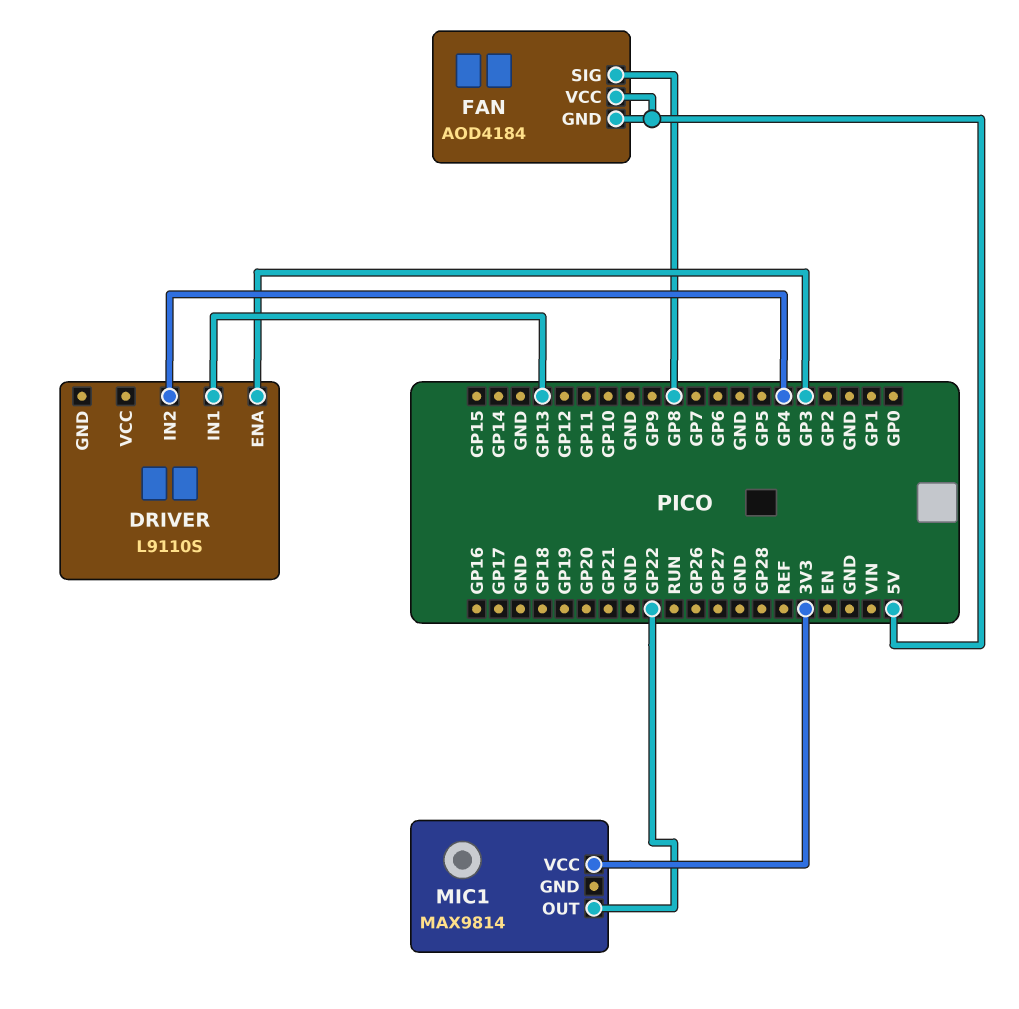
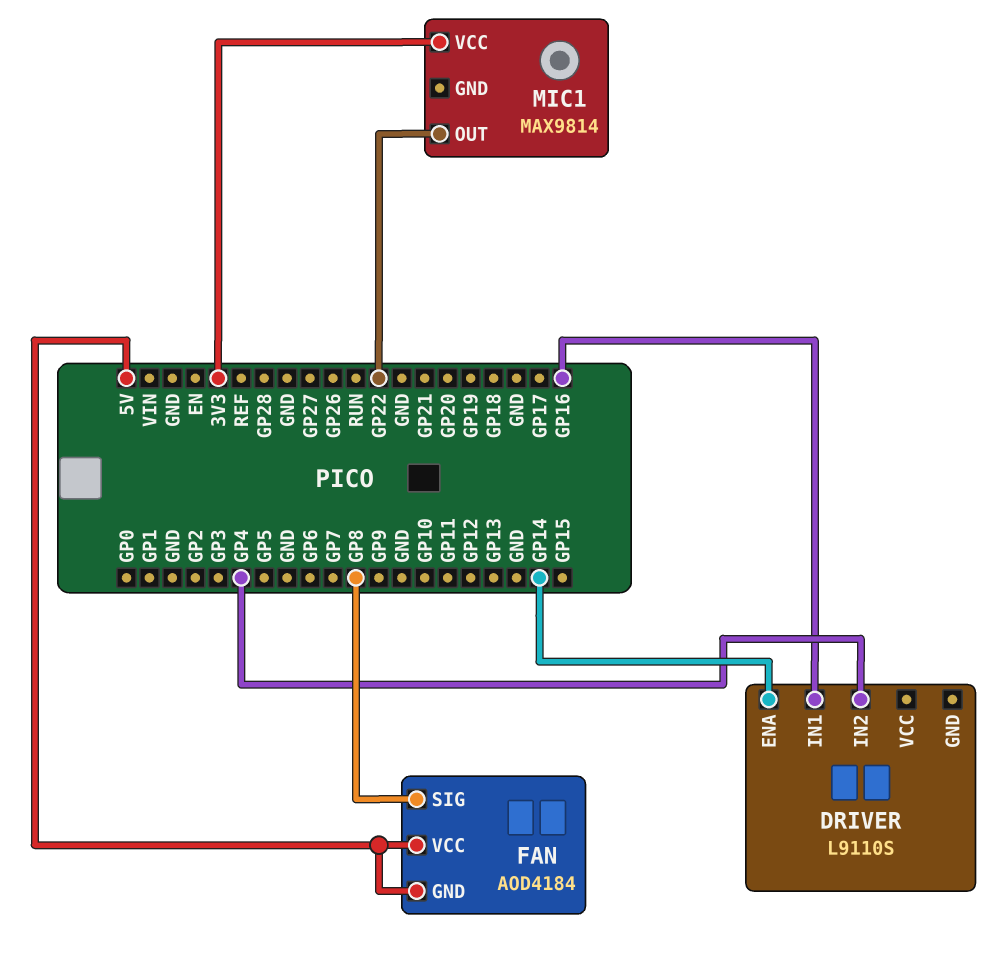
DRIVER pin ENA: GP3 -> GP14
DRIVER pin IN1: GP13 -> GP16

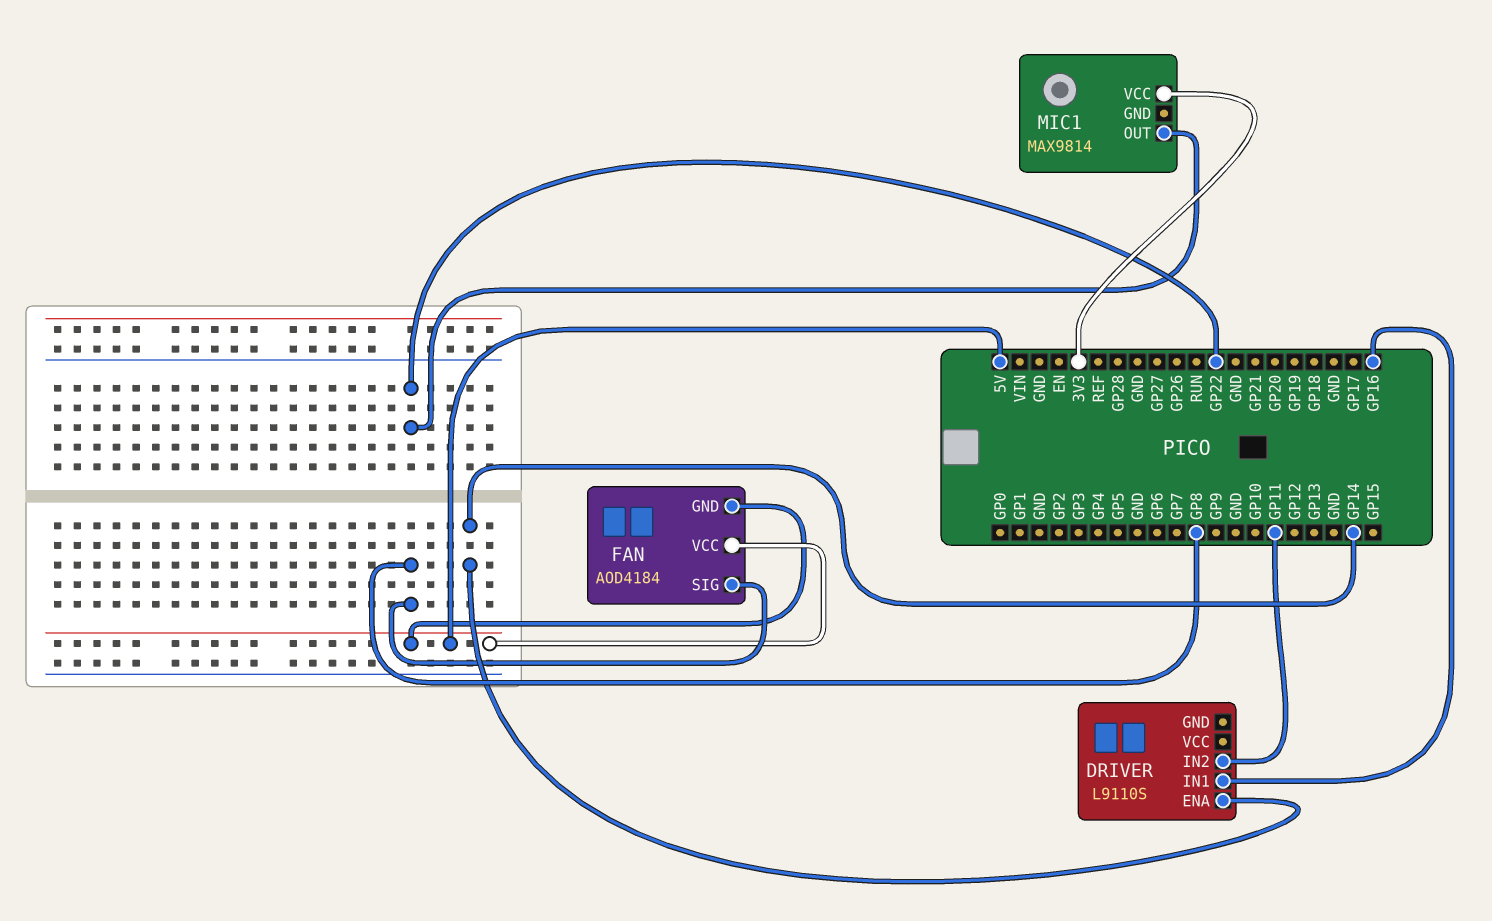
DRIVER pin IN2: GP4 -> GP11

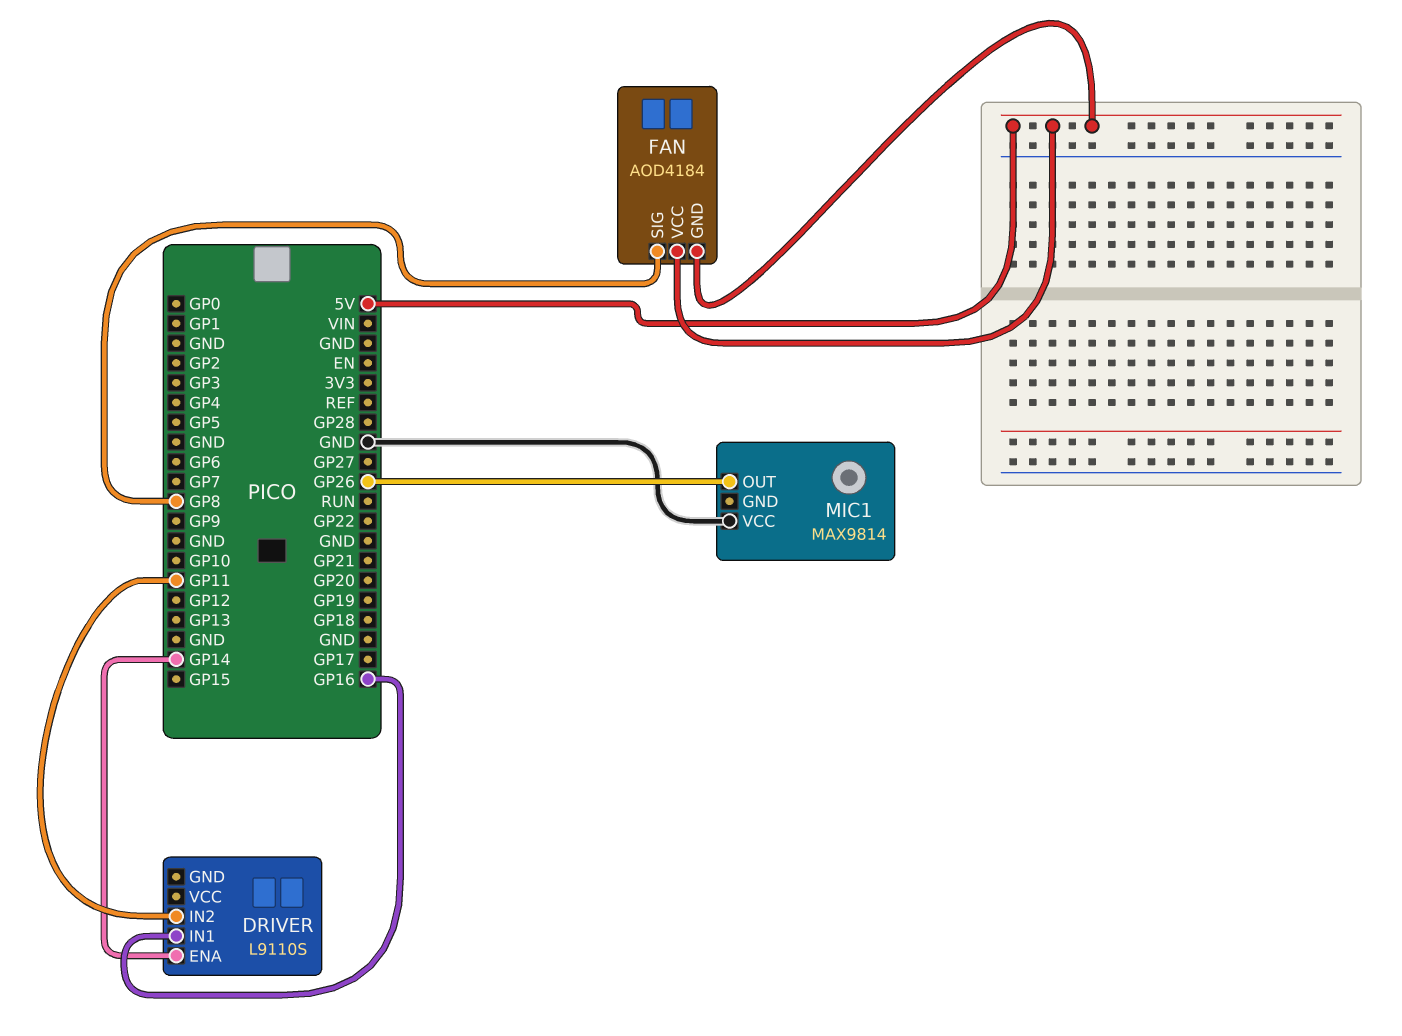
MIC1 pin OUT: GP22 -> GP26
MIC1 pin VCC: 3V3 -> GND

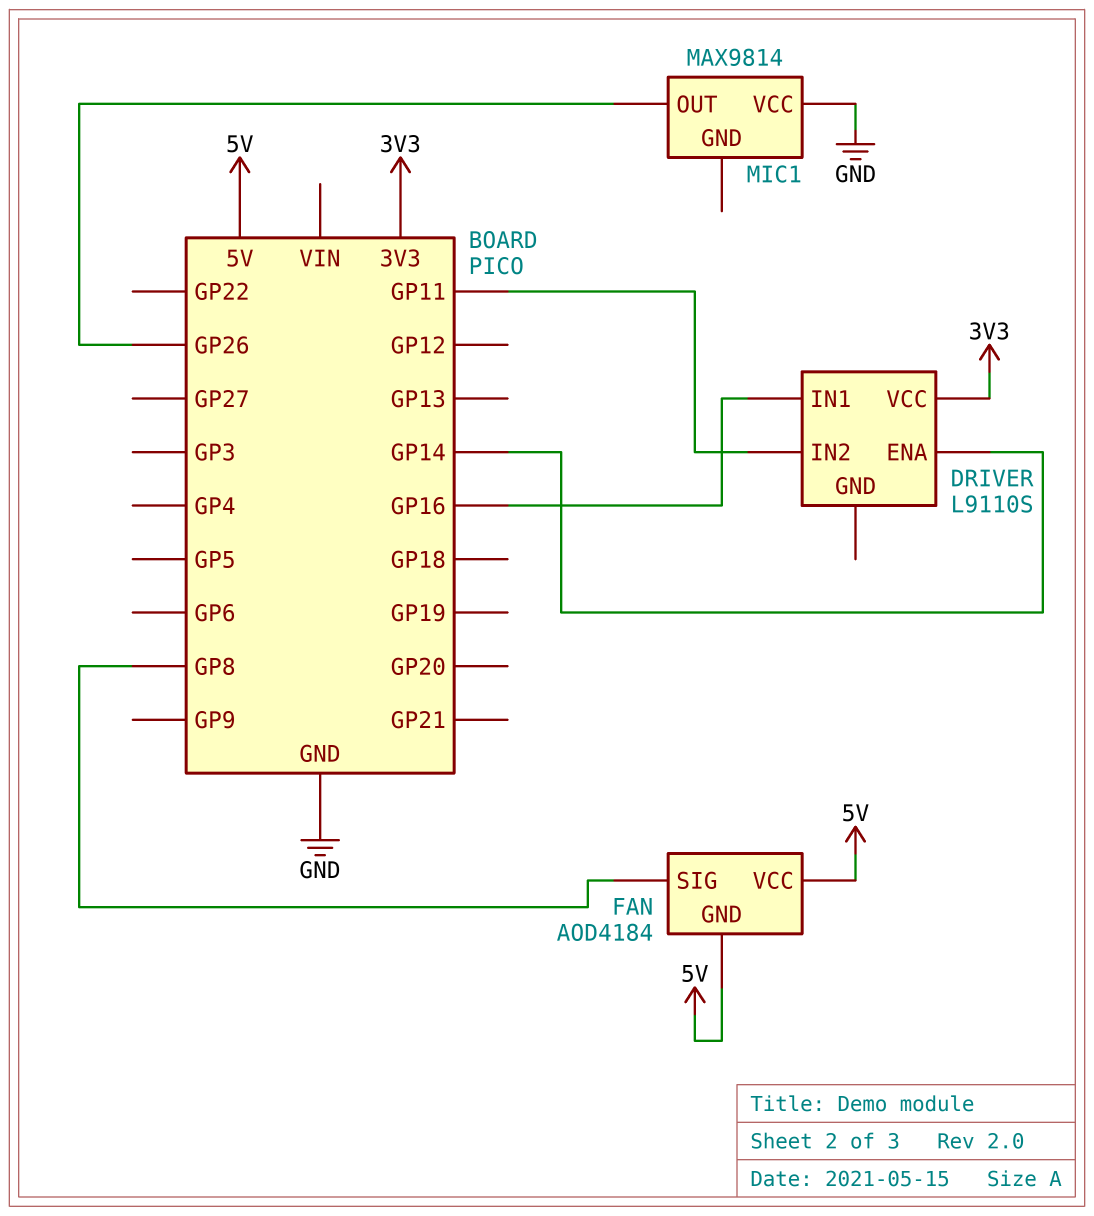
DRIVER pin VCC: none -> 3V3

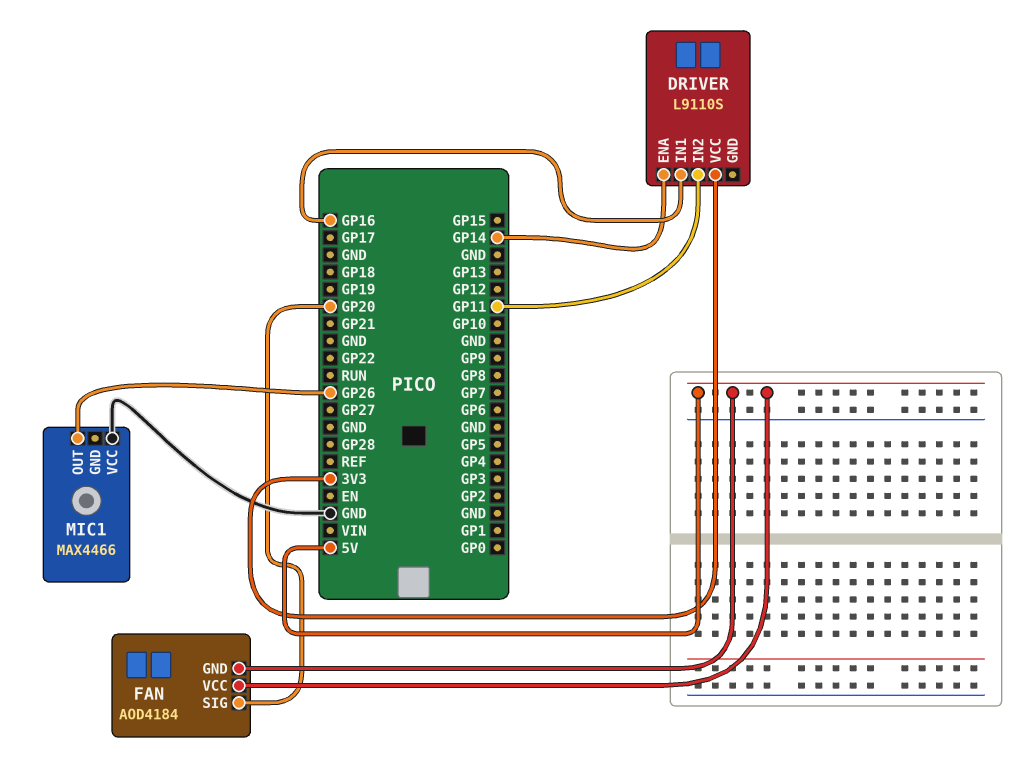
FAN pin SIG: GP8 -> GP20
MIC1: MAX9814 -> MAX4466

